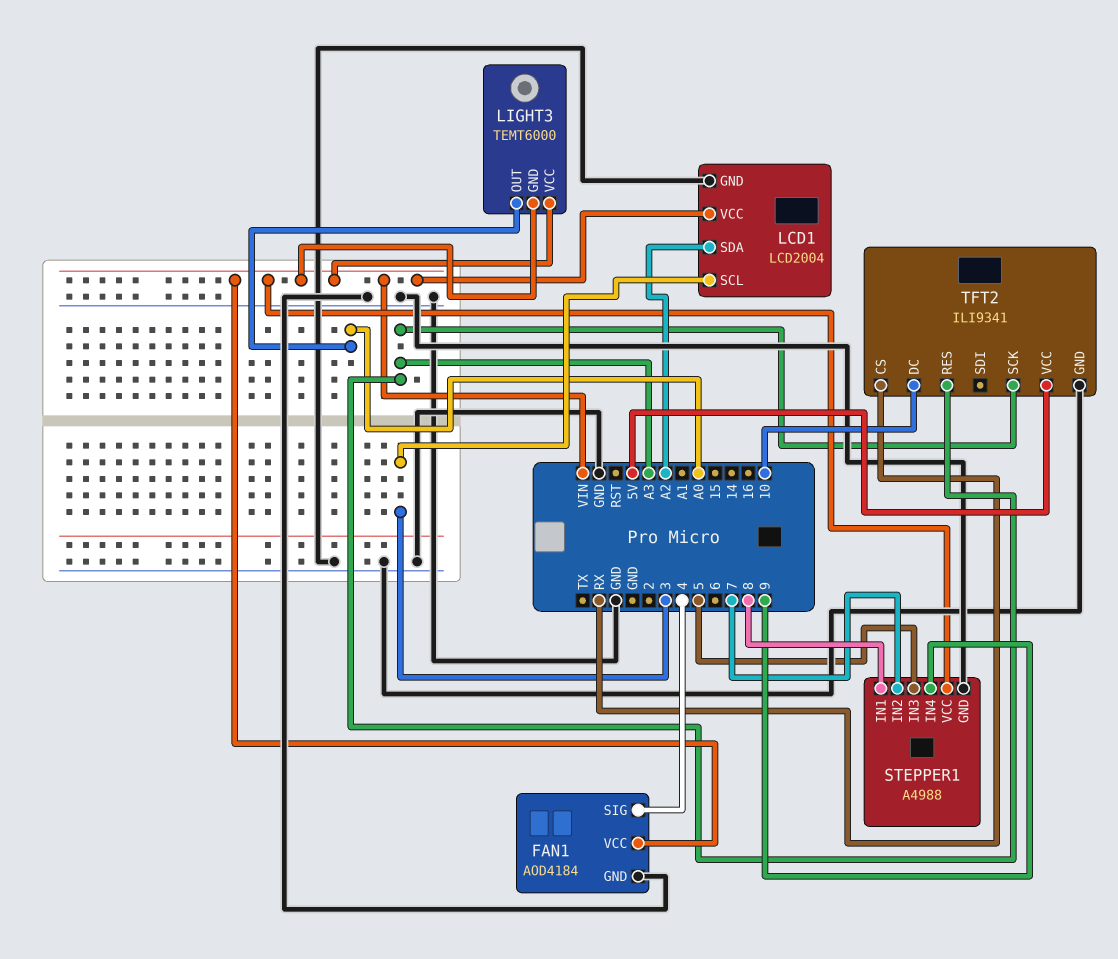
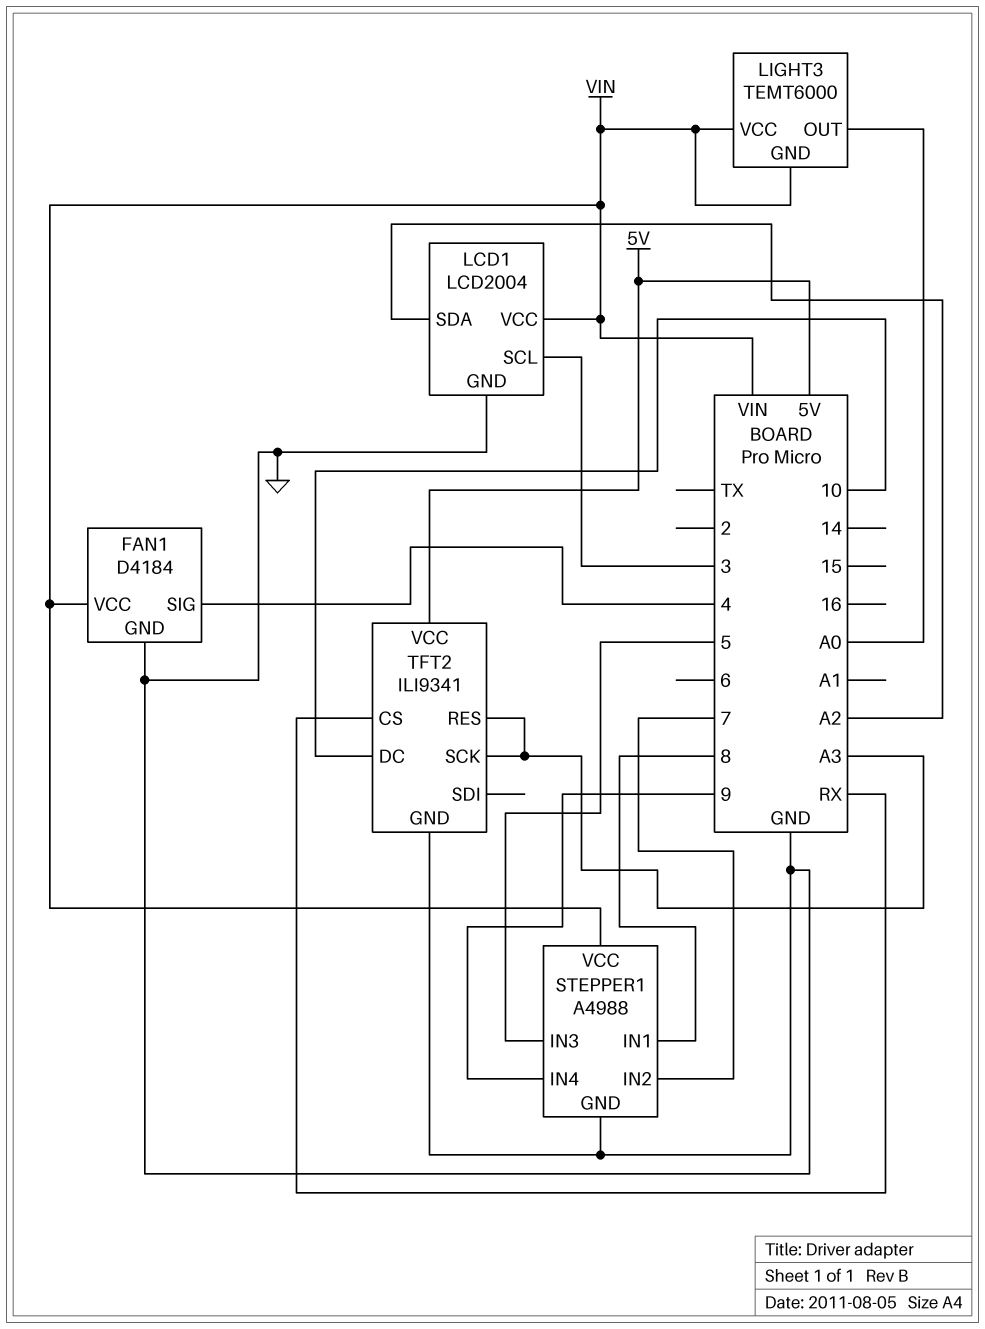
FAN1: AOD4184 -> D4184

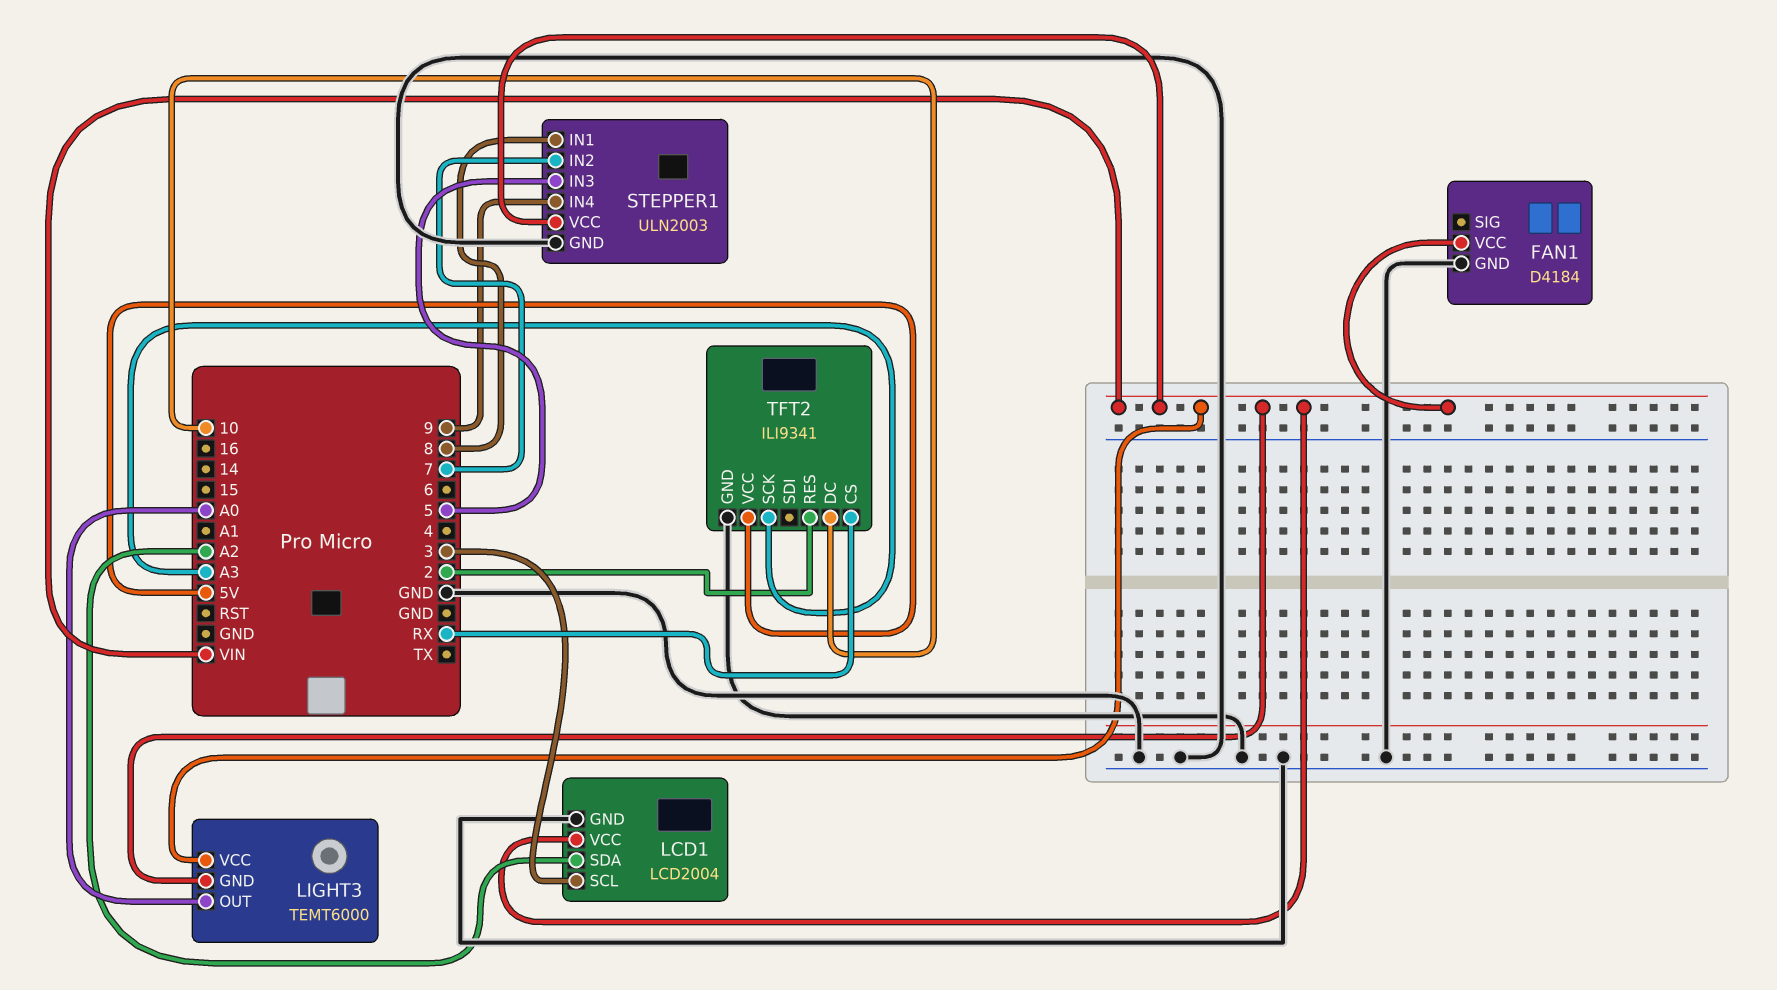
FAN1 pin SIG: 4 -> none
STEPPER1: A4988 -> ULN2003
TFT2 pin RES: A3 -> 2

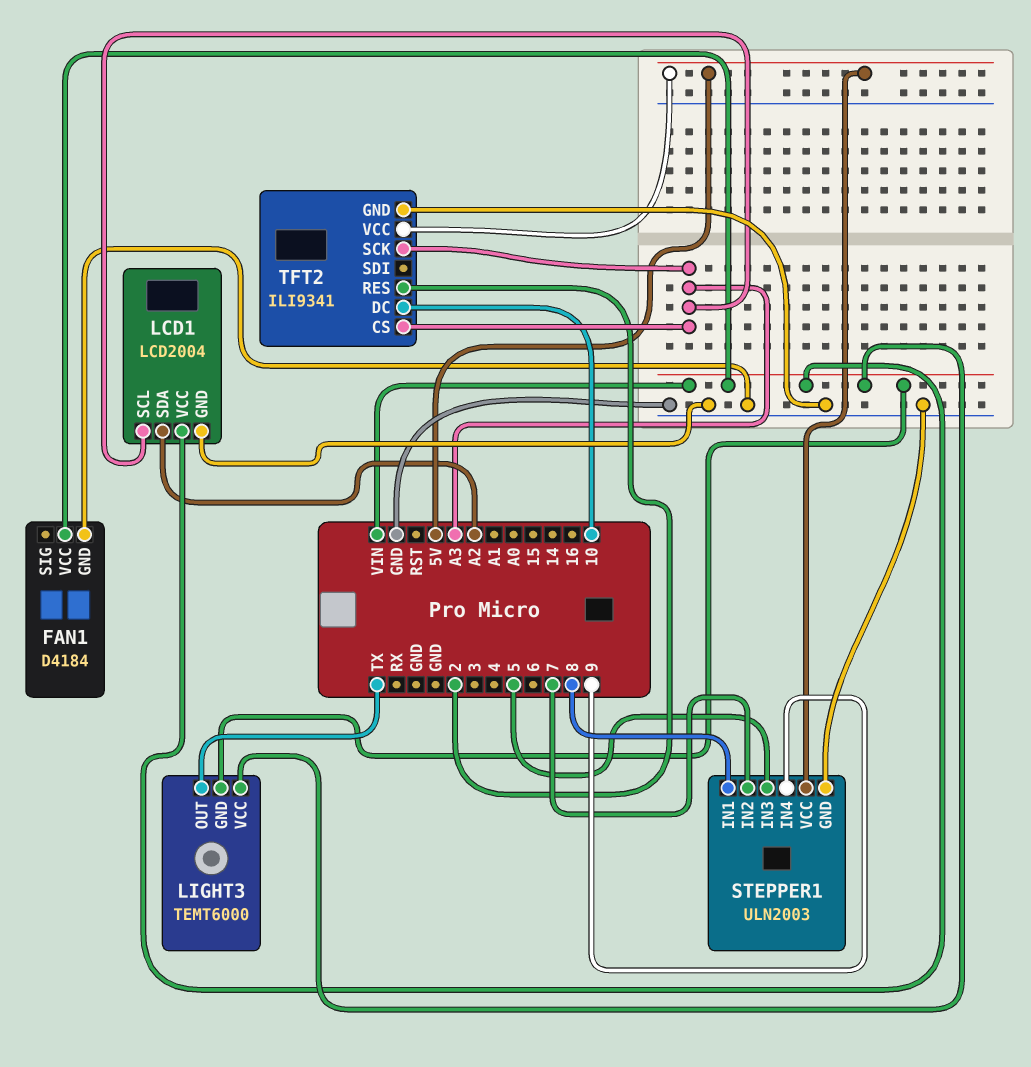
LCD1 pin SCL: 3 -> A3
LIGHT3 pin OUT: A0 -> TX
STEPPER1 pin VCC: VIN -> 5V
TFT2 pin CS: RX -> A3

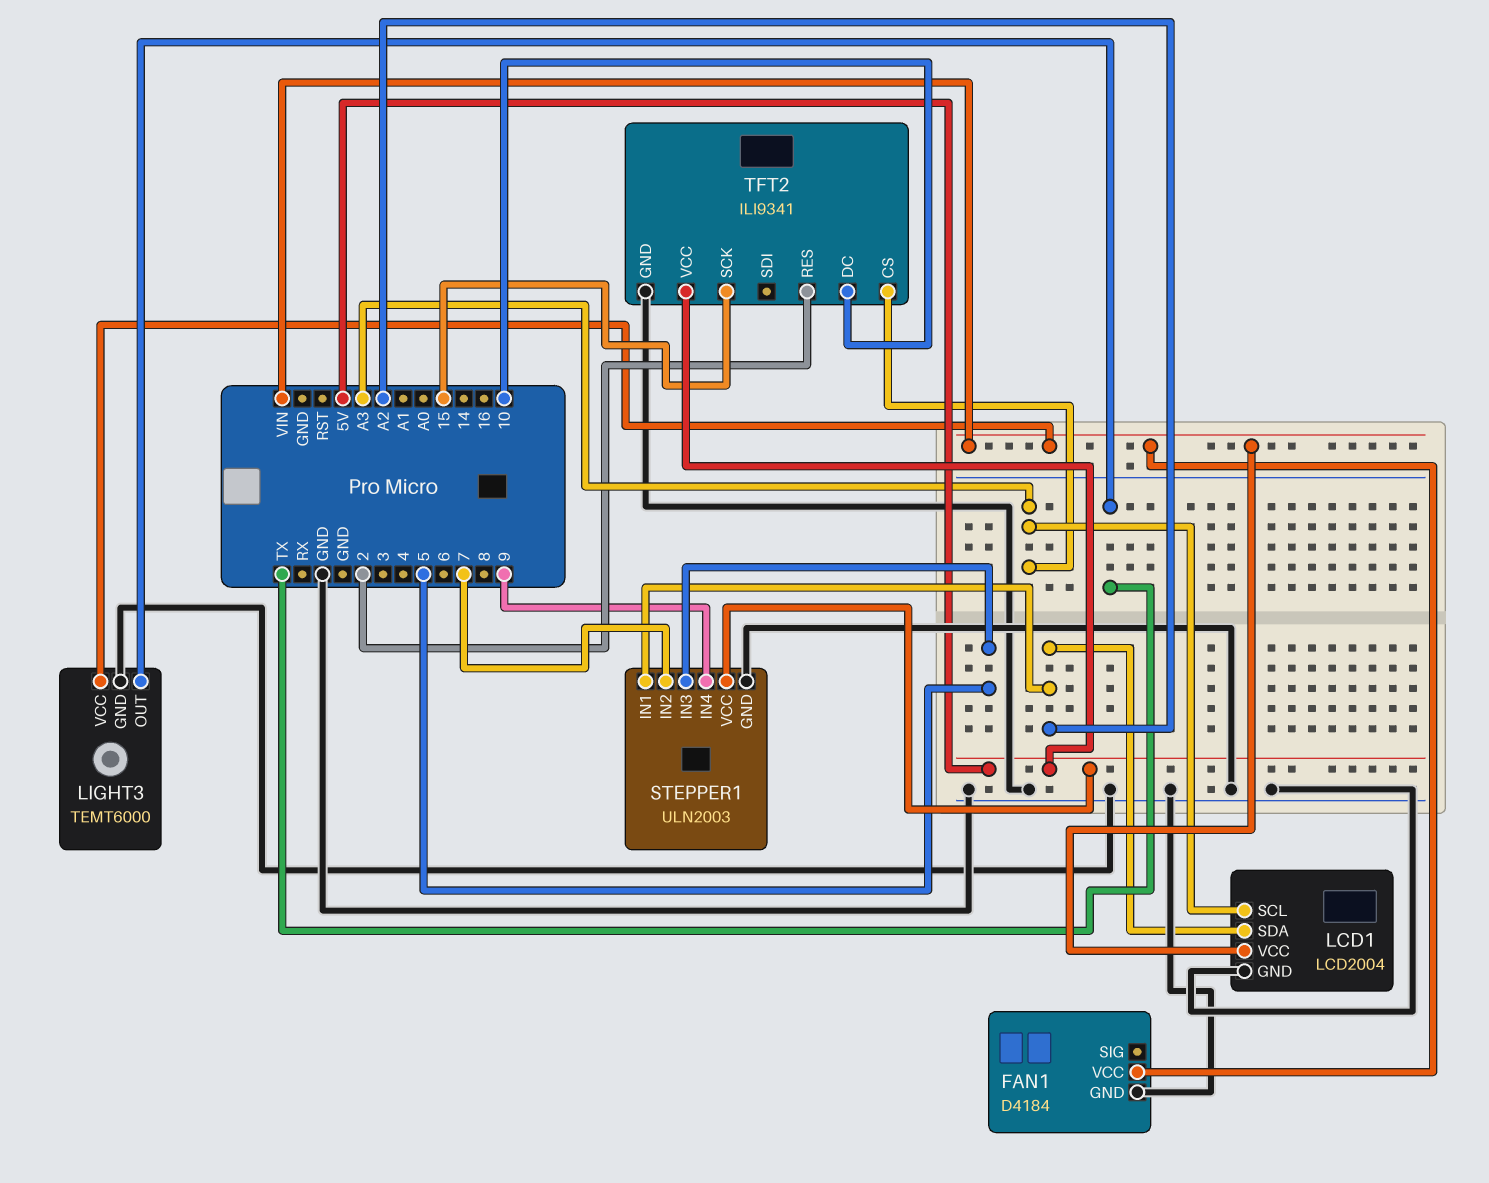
LIGHT3 pin GND: VIN -> GND
STEPPER1 pin IN1: 8 -> A2
TFT2 pin SCK: A3 -> 15

